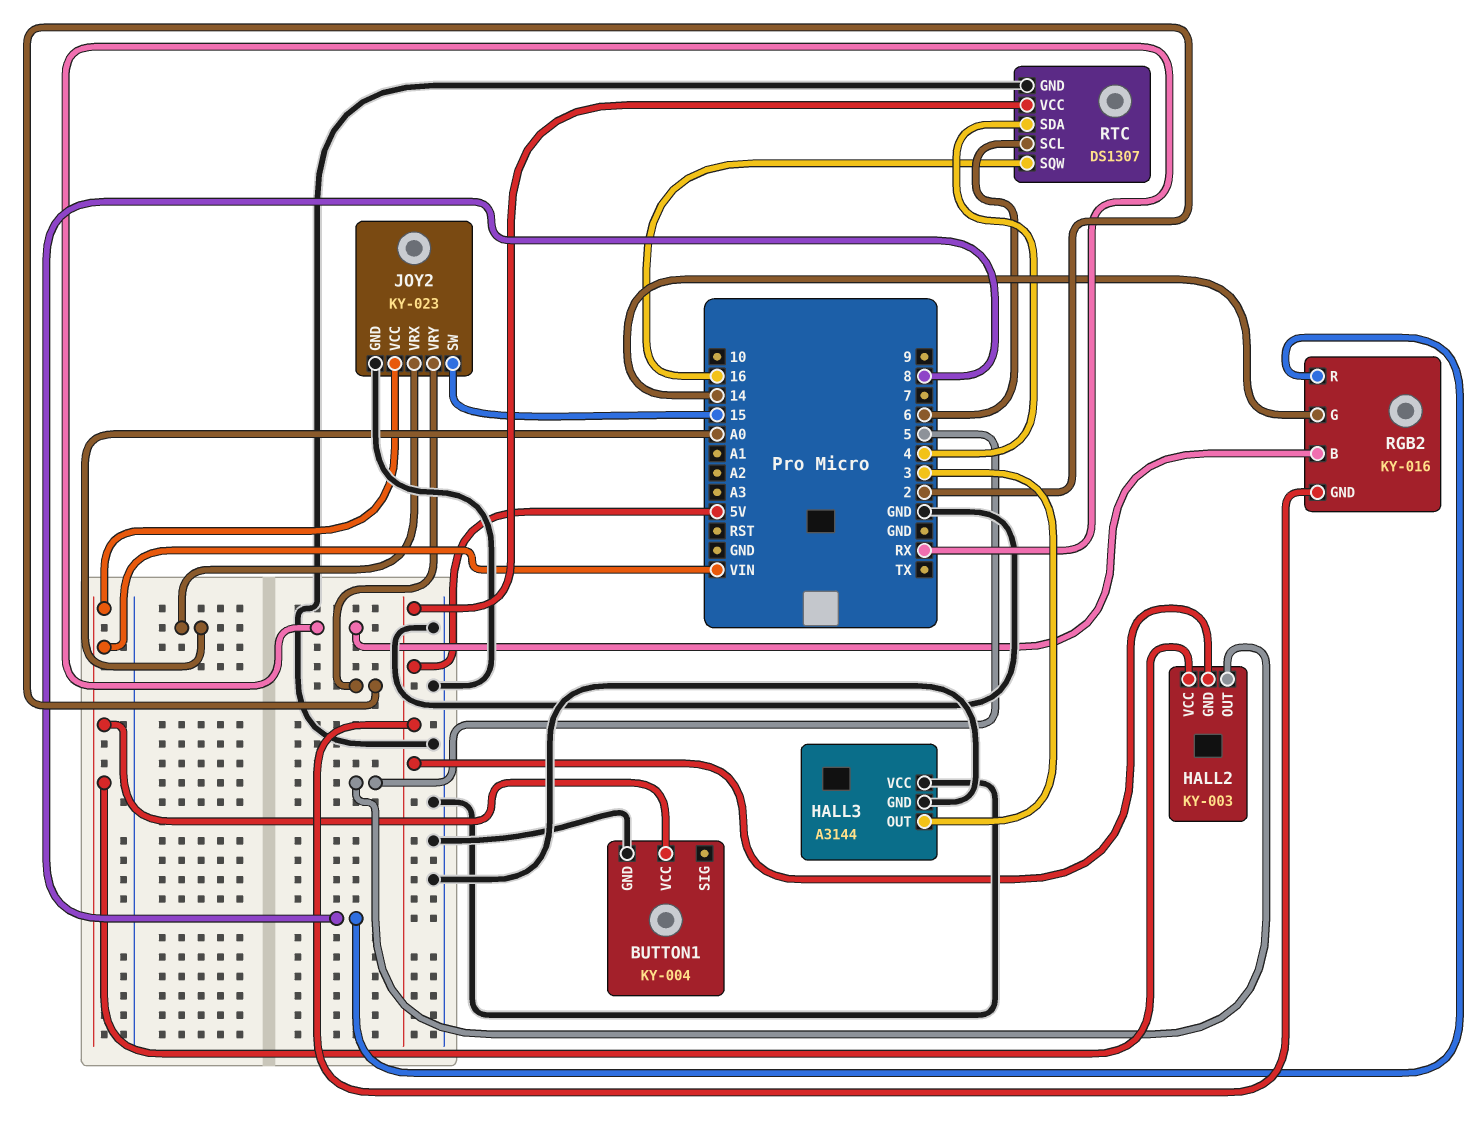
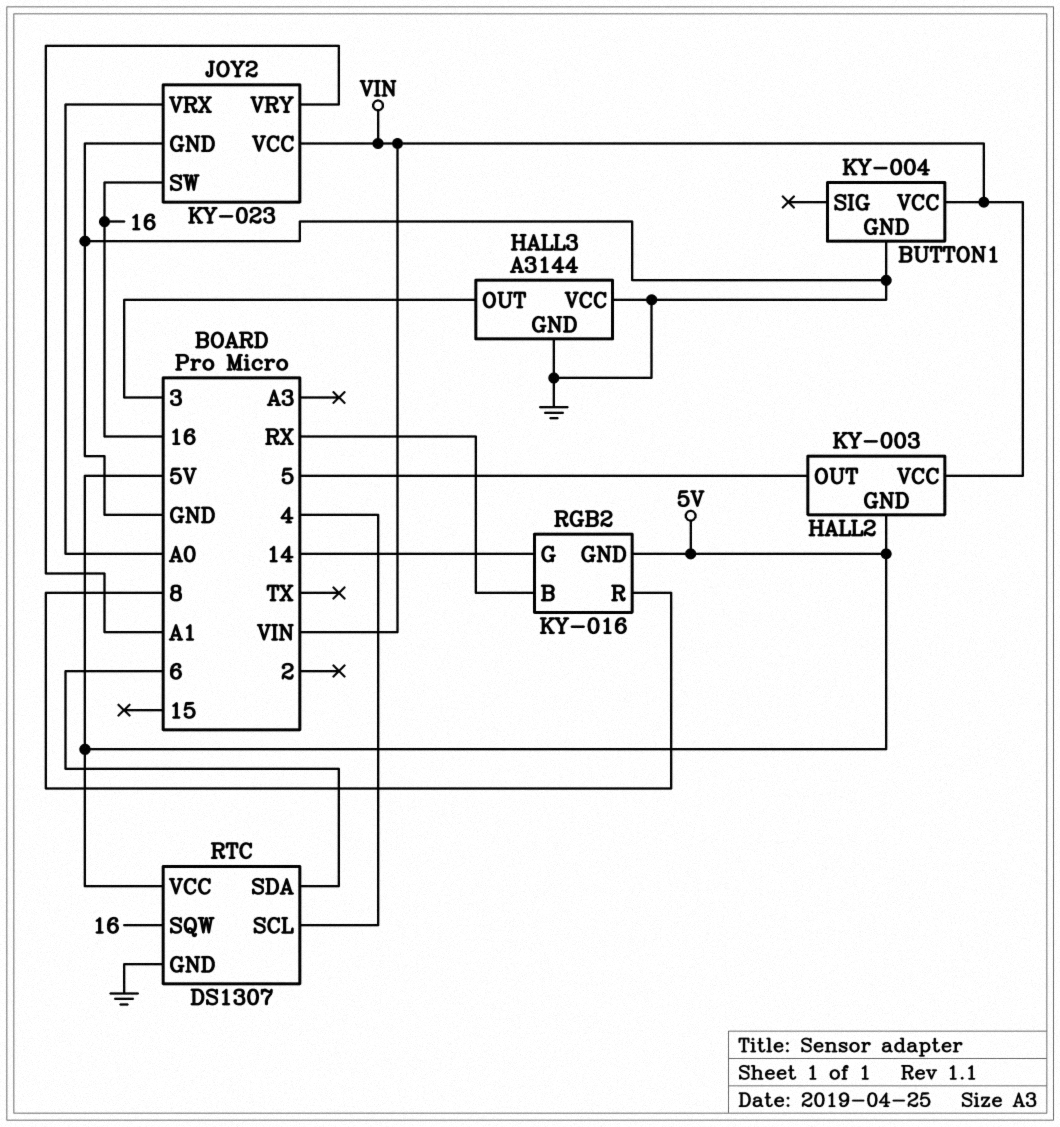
JOY2 pin SW: 15 -> 16
JOY2 pin VRY: 2 -> A1
RTC pin SCL: 6 -> 4
RTC pin SDA: 4 -> 6

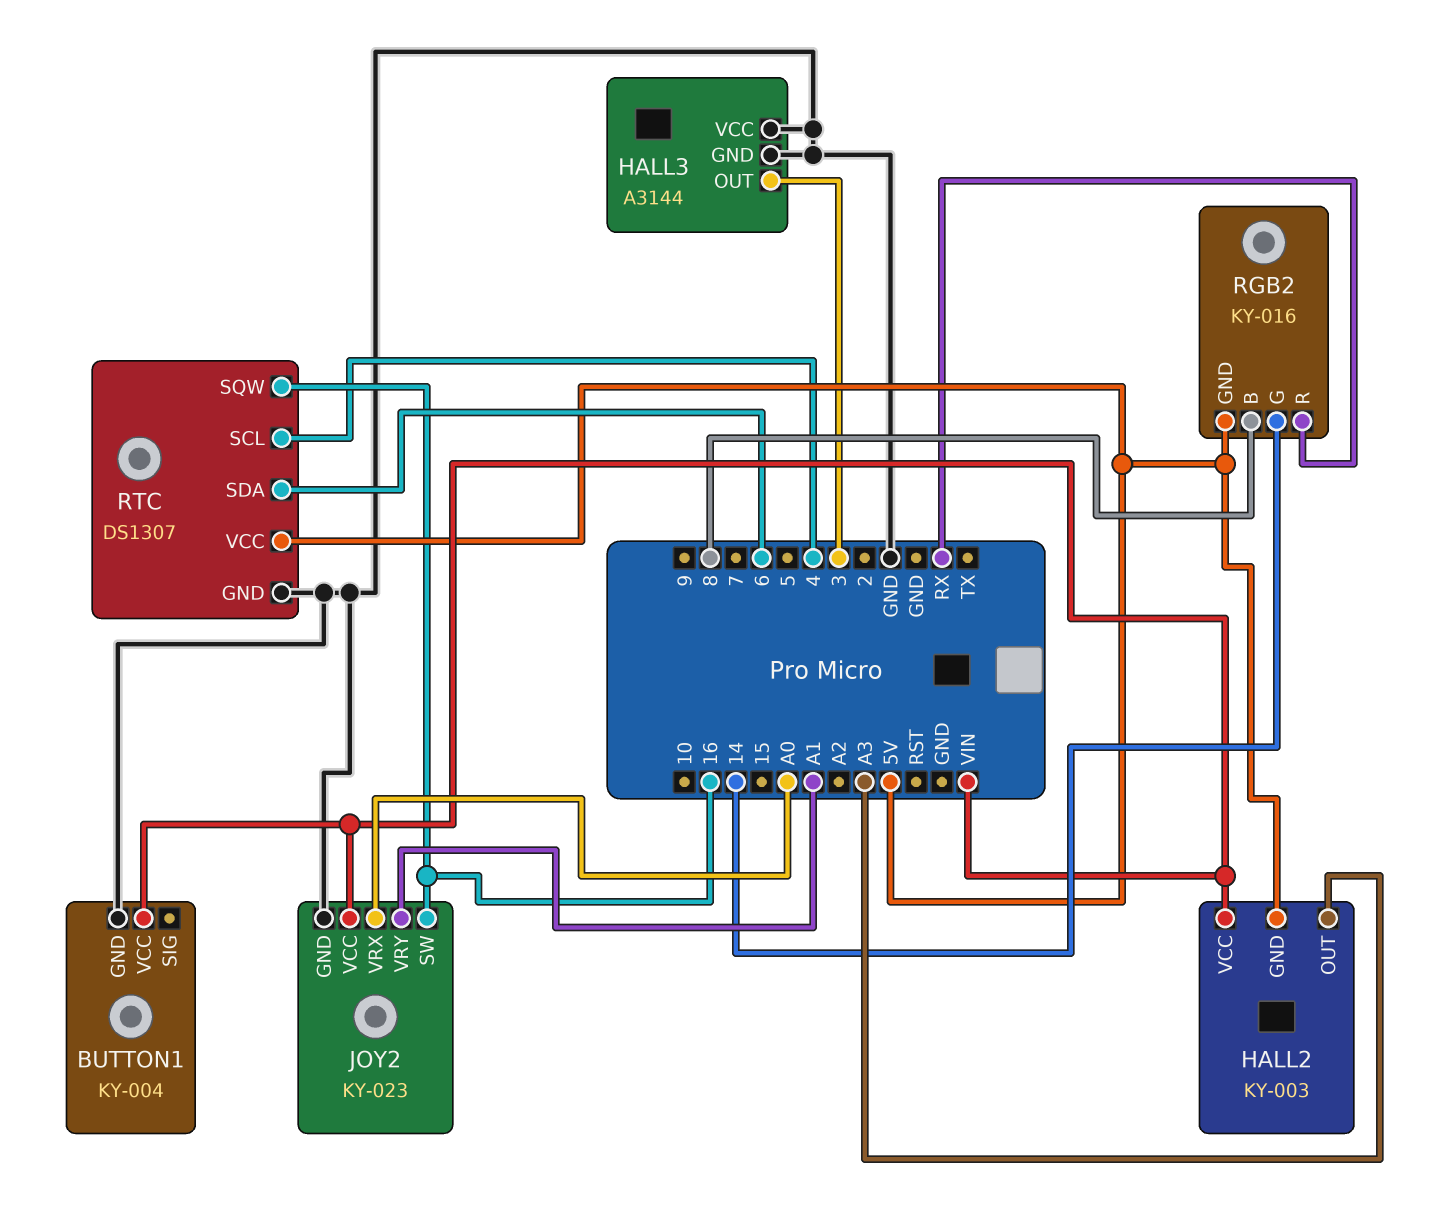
HALL2 pin OUT: 5 -> A3
RGB2 pin B: RX -> 8
RGB2 pin R: 8 -> RX

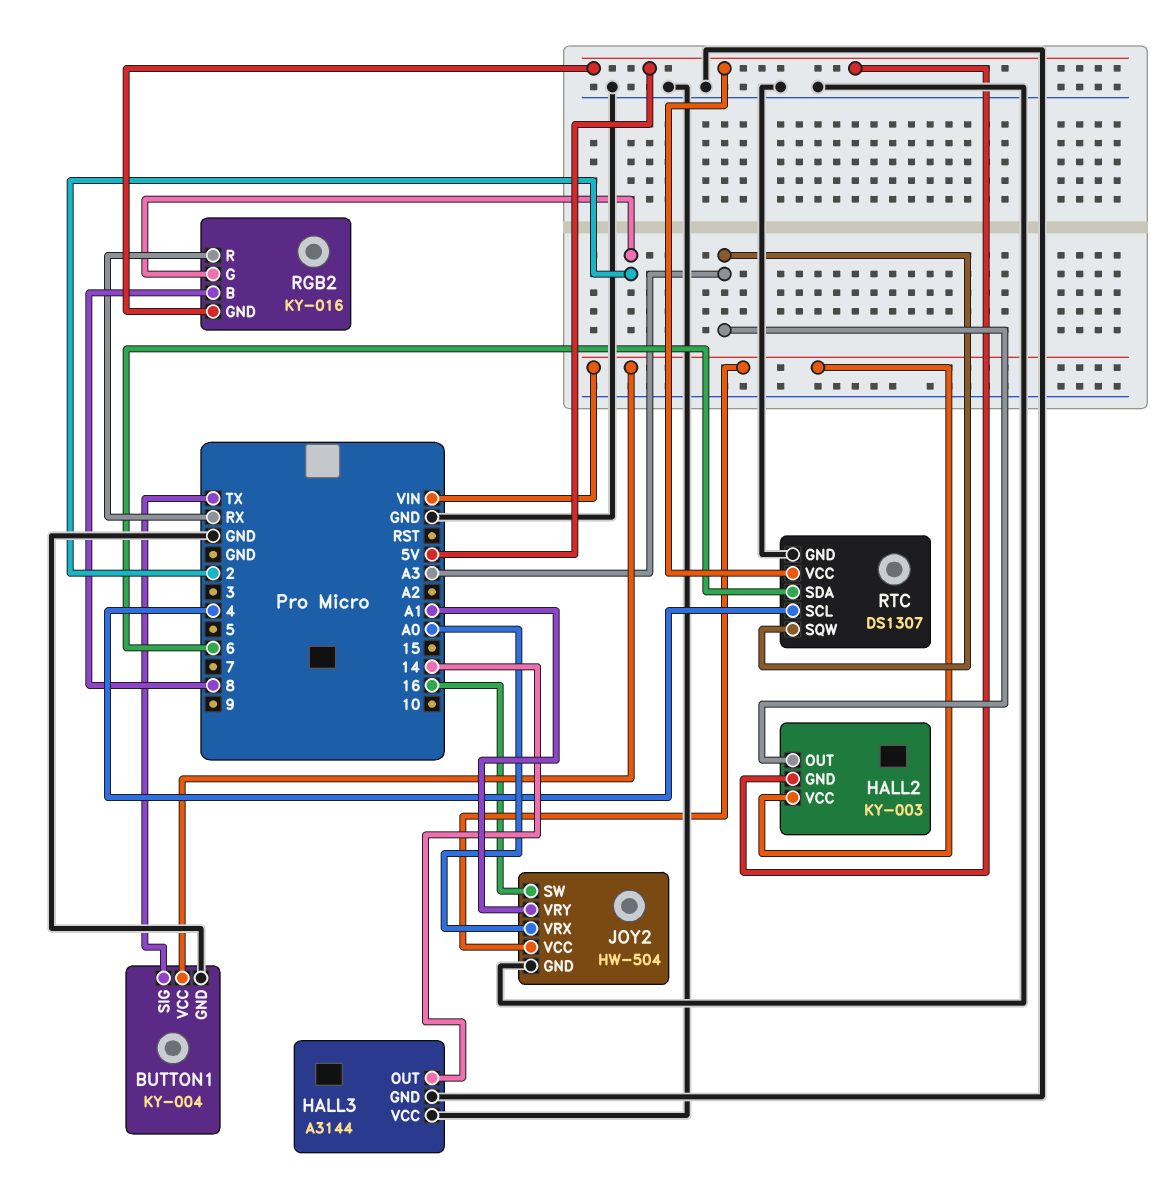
BUTTON1 pin SIG: none -> TX
HALL3 pin OUT: 3 -> 14
JOY2: KY-023 -> HW-504
RGB2 pin G: 14 -> 2
RTC pin SQW: 16 -> A3

